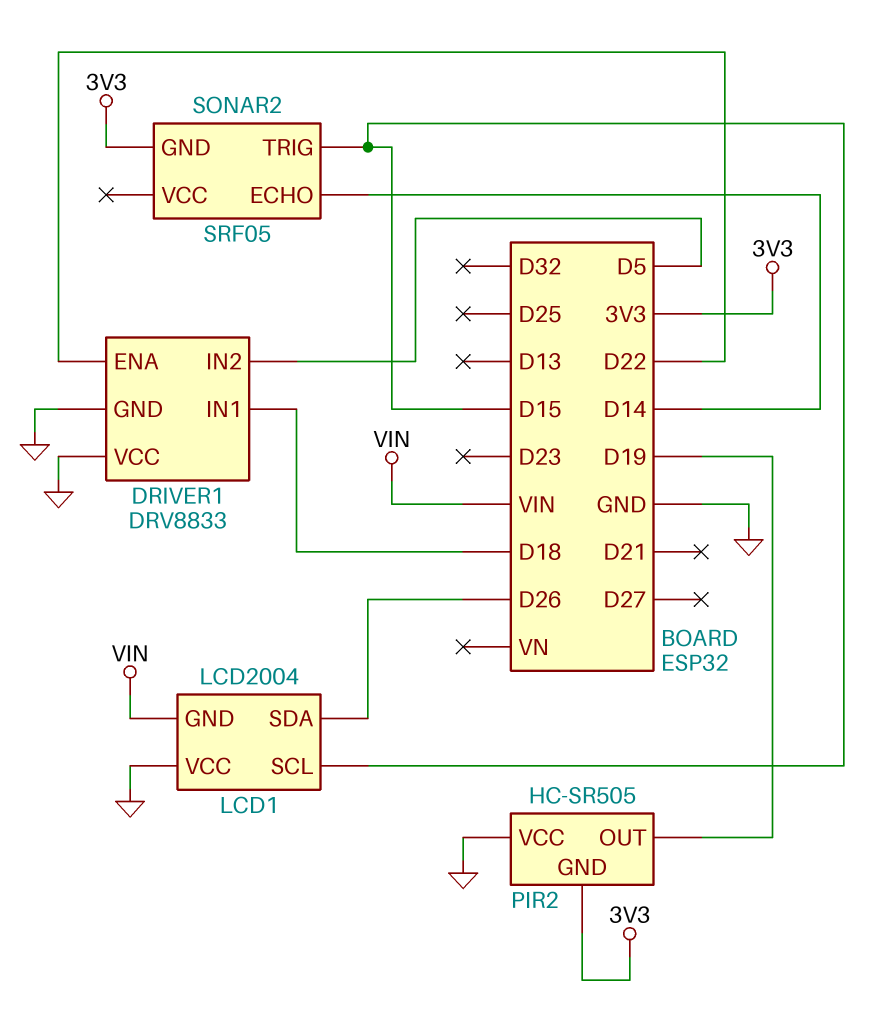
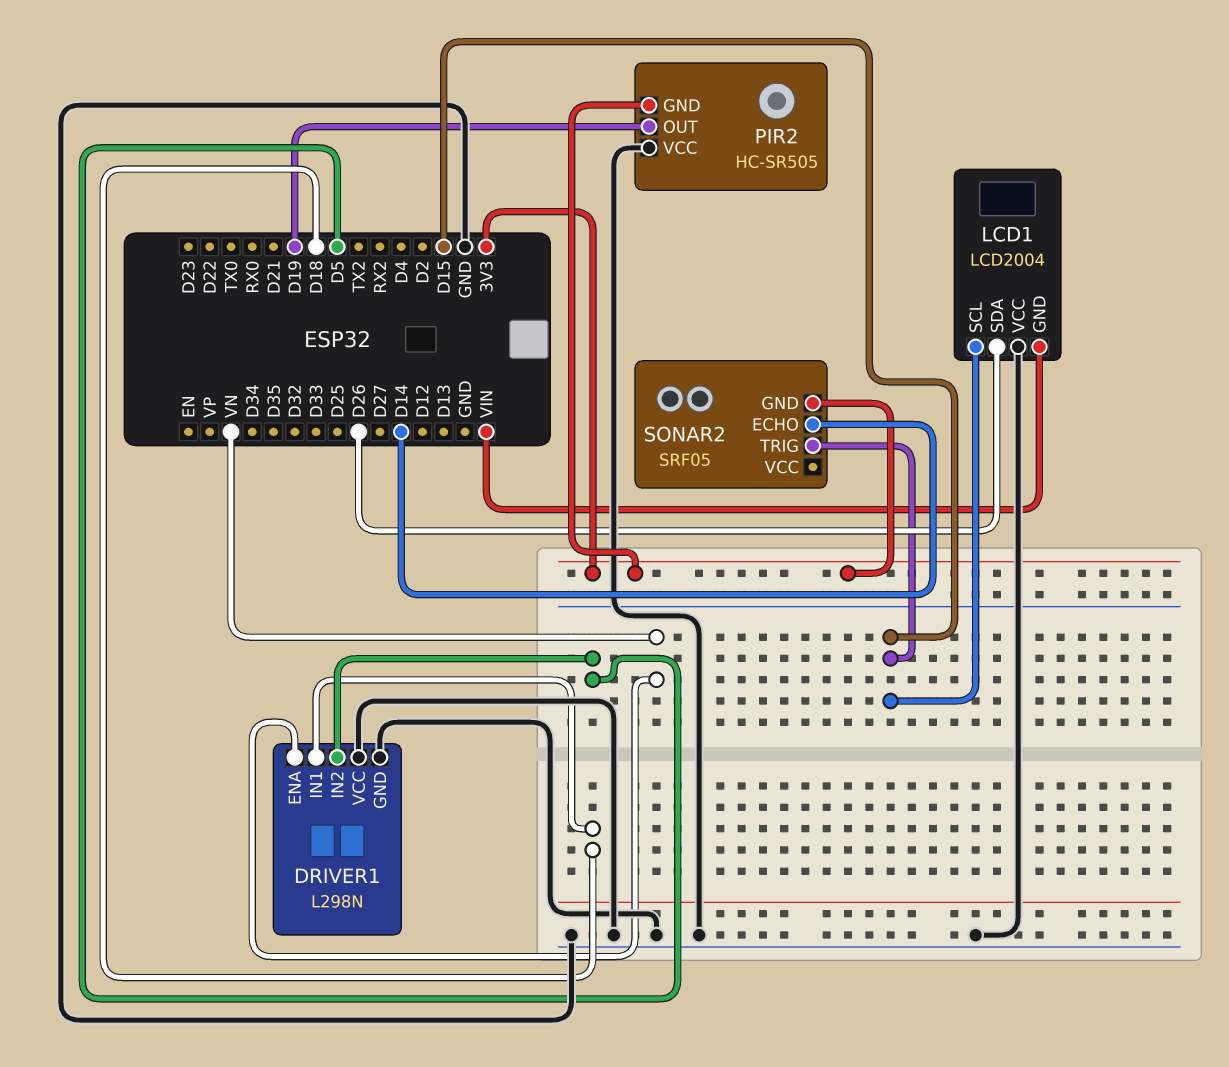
DRIVER1: DRV8833 -> L298N
DRIVER1 pin ENA: D22 -> VN

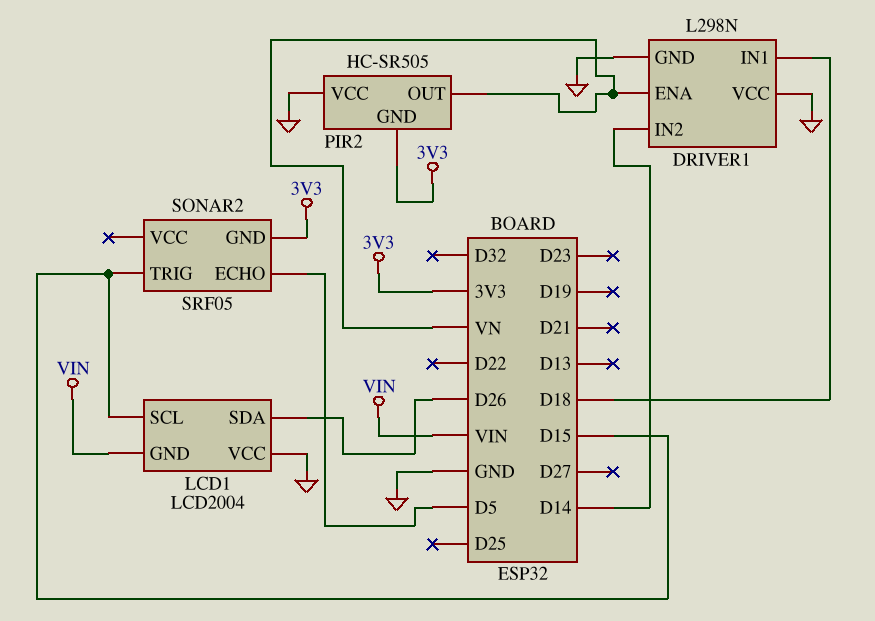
DRIVER1 pin IN2: D5 -> D14
PIR2 pin OUT: D19 -> VN
SONAR2 pin ECHO: D14 -> D5

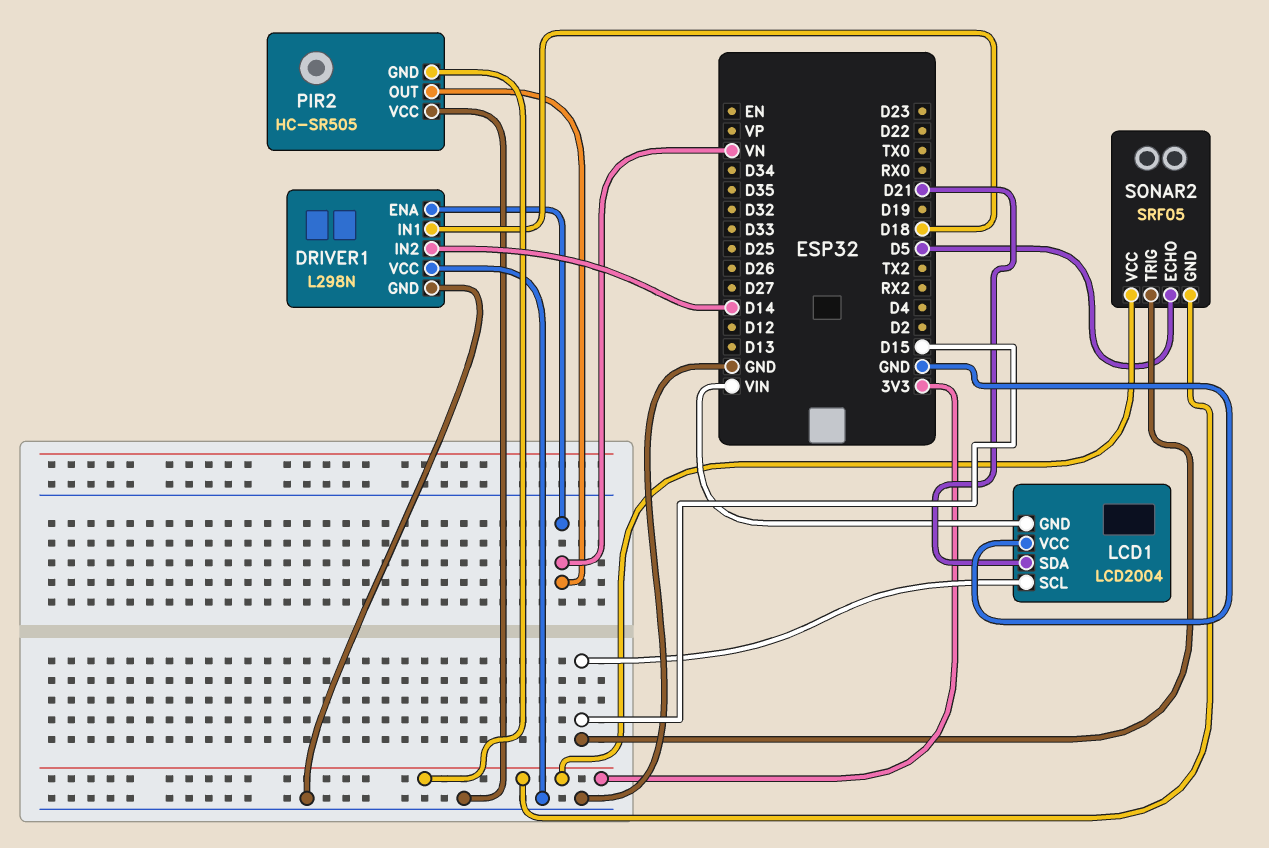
LCD1 pin SDA: D26 -> D21
SONAR2 pin VCC: none -> 3V3

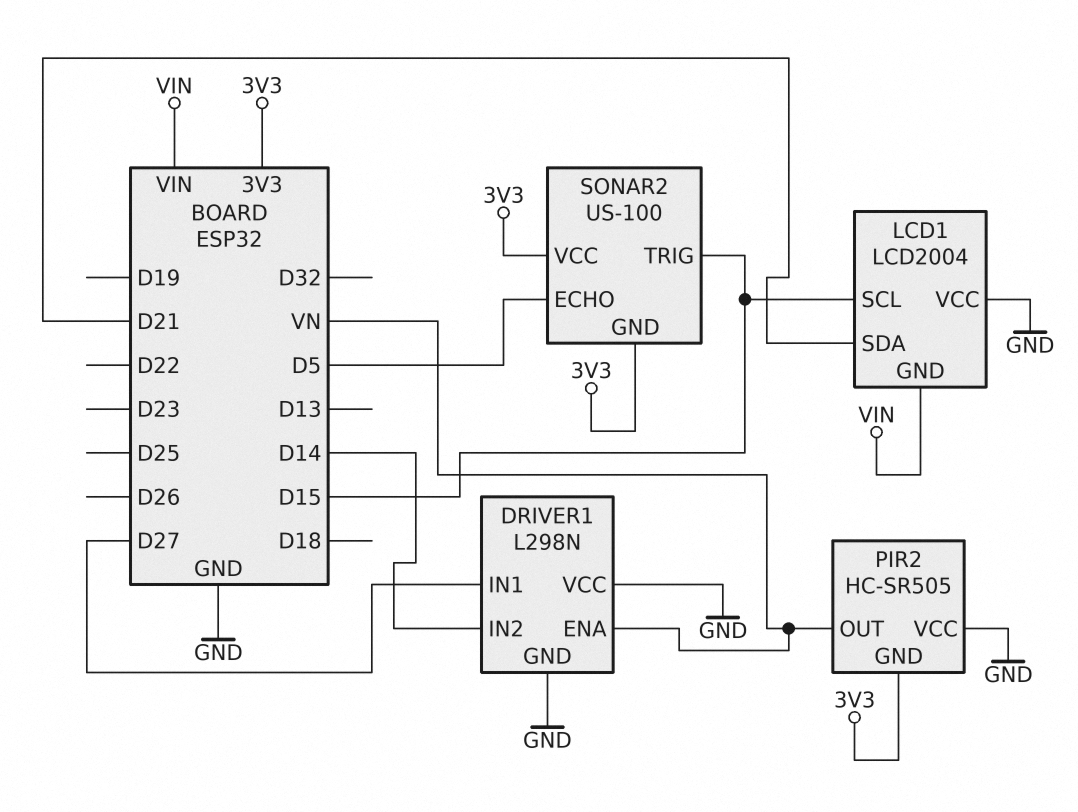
DRIVER1 pin IN1: D18 -> D27
SONAR2: SRF05 -> US-100

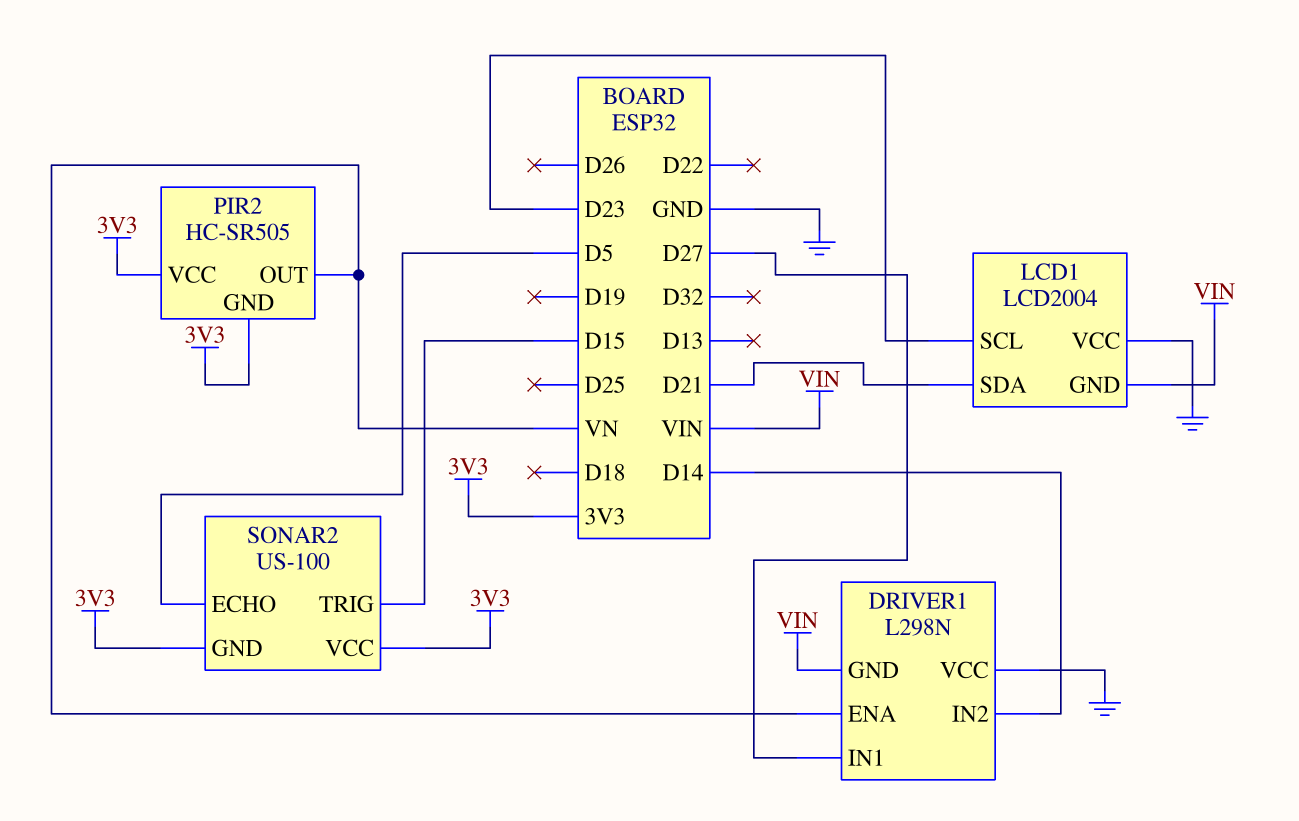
DRIVER1 pin GND: GND -> VIN
LCD1 pin SCL: D15 -> D23
PIR2 pin VCC: GND -> 3V3

